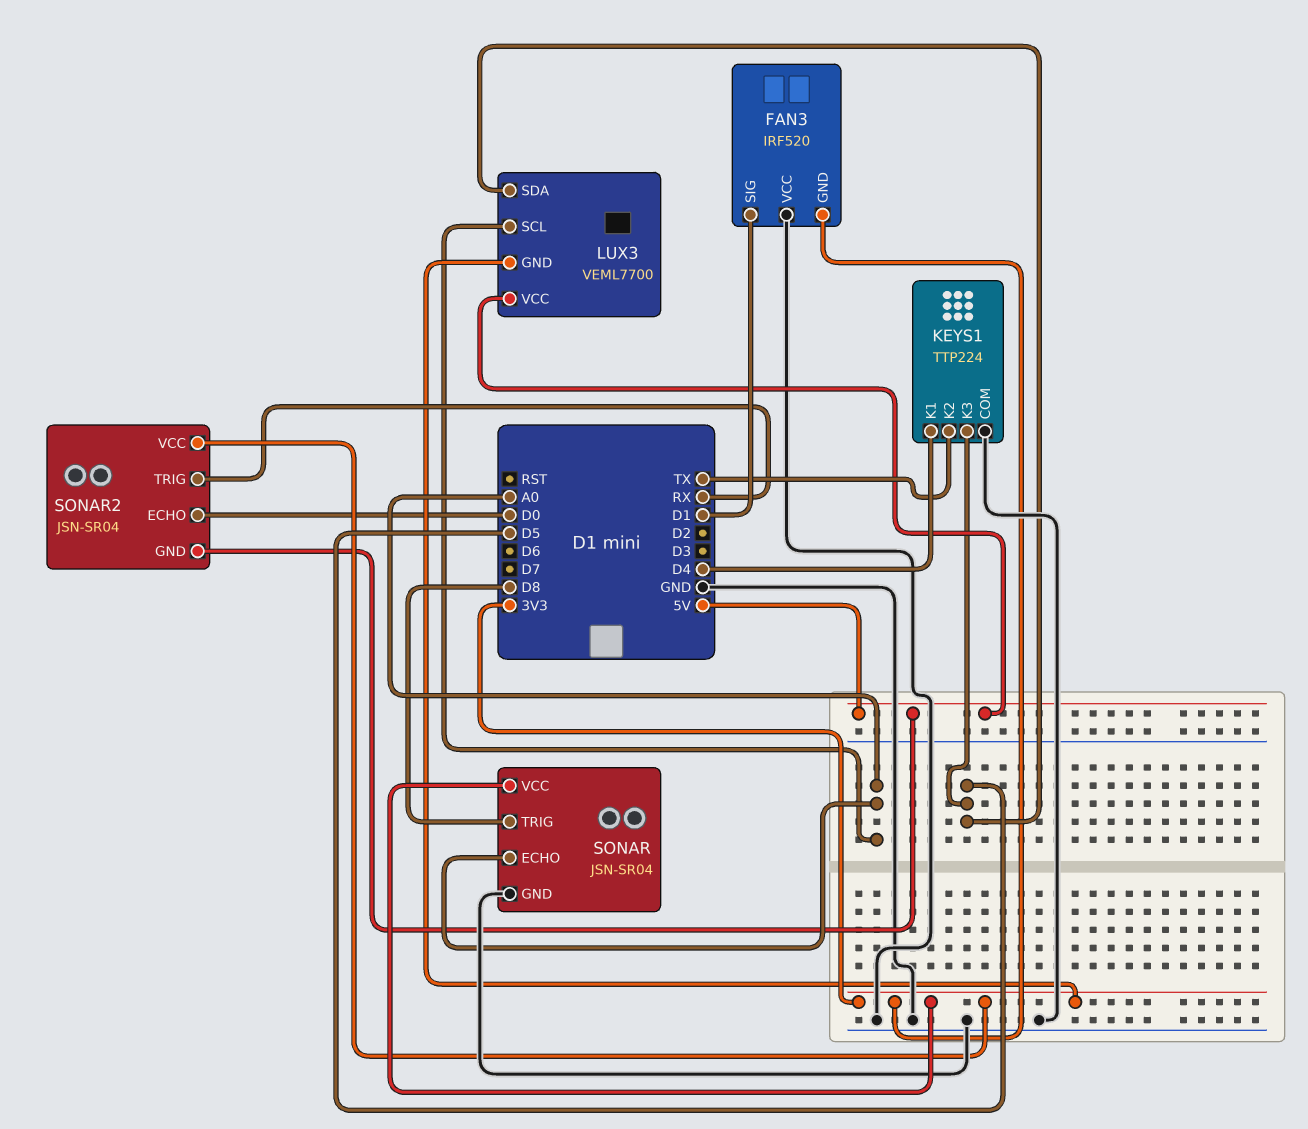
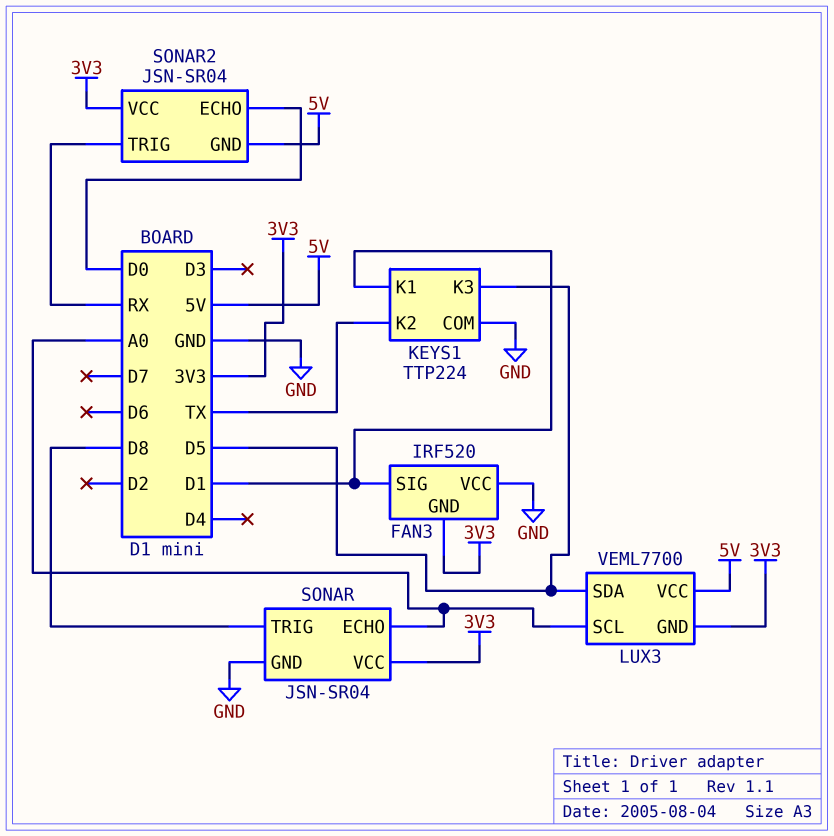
KEYS1 pin K1: D4 -> D1

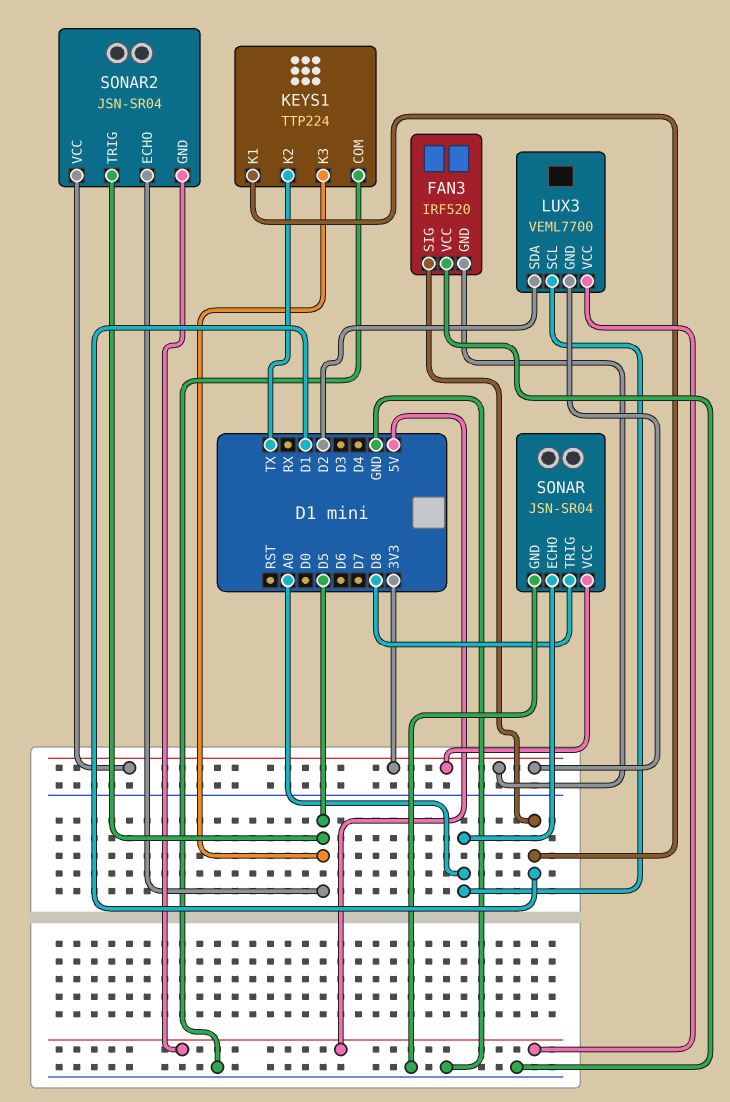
LUX3 pin SDA: D5 -> D2
SONAR2 pin ECHO: D0 -> D5
SONAR2 pin TRIG: RX -> D5

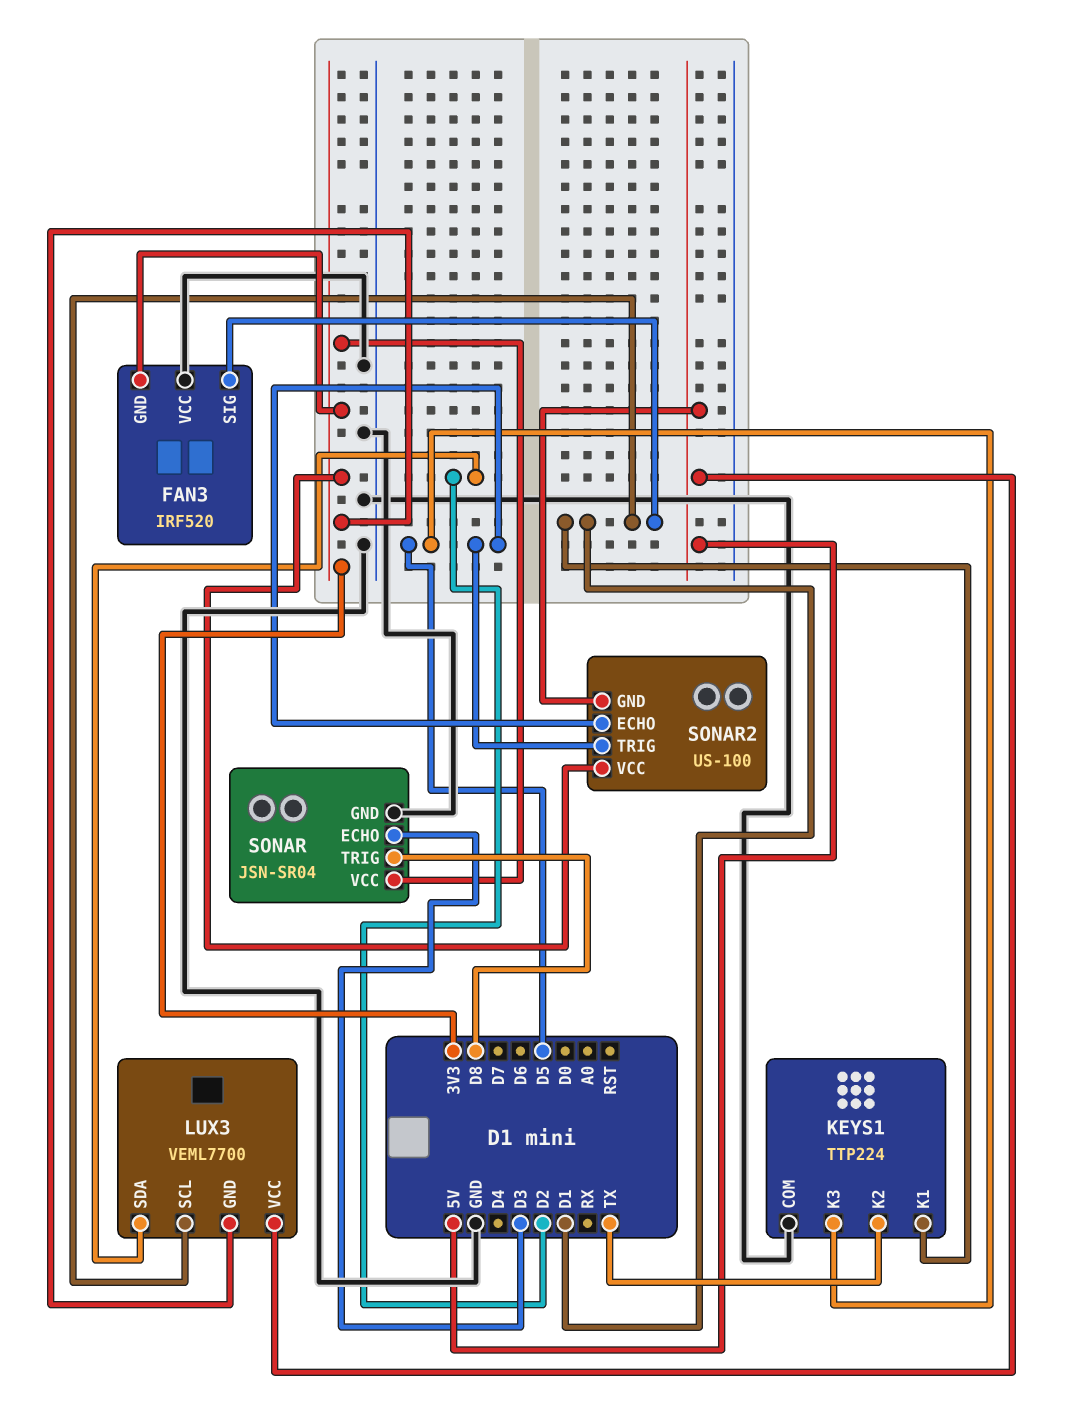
LUX3 pin SCL: A0 -> D1
SONAR pin ECHO: A0 -> D3
SONAR2: JSN-SR04 -> US-100

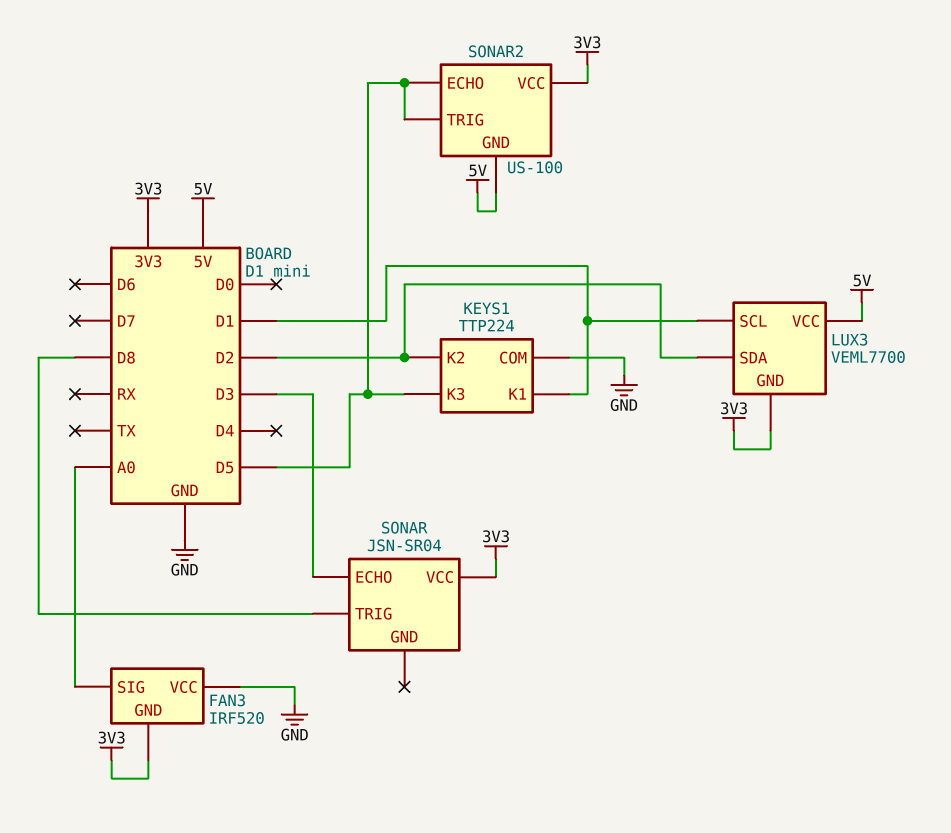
FAN3 pin SIG: D1 -> A0
KEYS1 pin K2: TX -> D2
SONAR pin GND: GND -> none

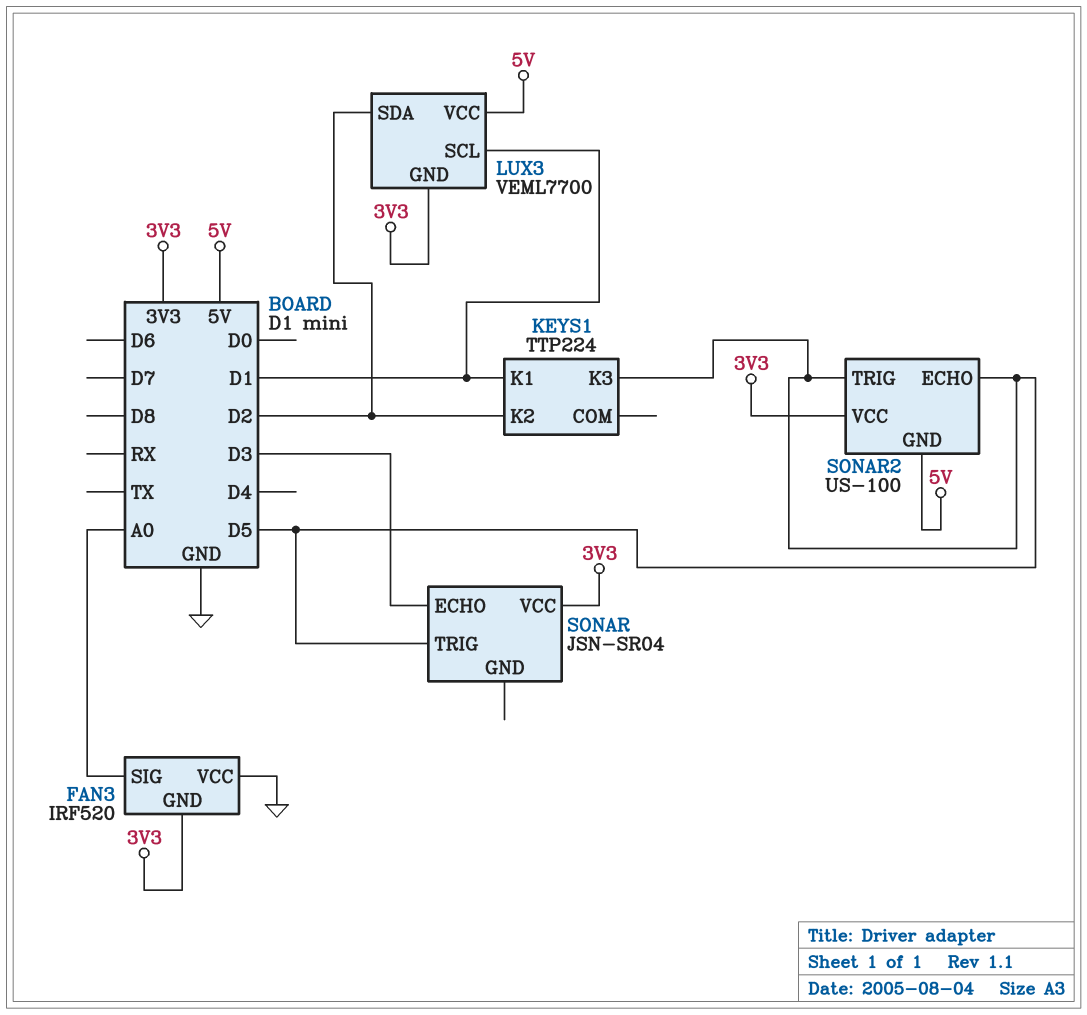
KEYS1 pin COM: GND -> none
SONAR pin TRIG: D8 -> D5

